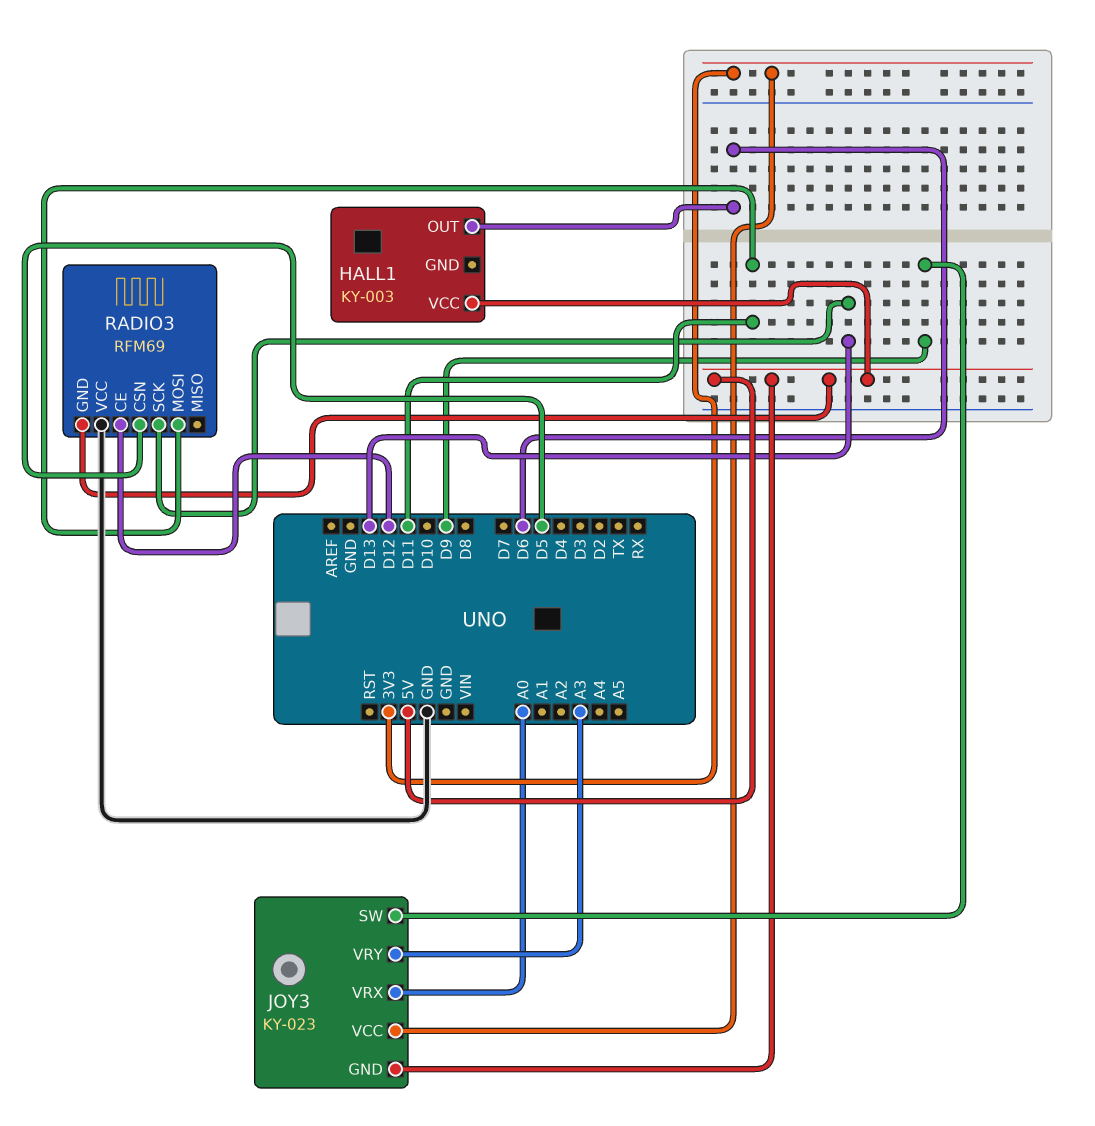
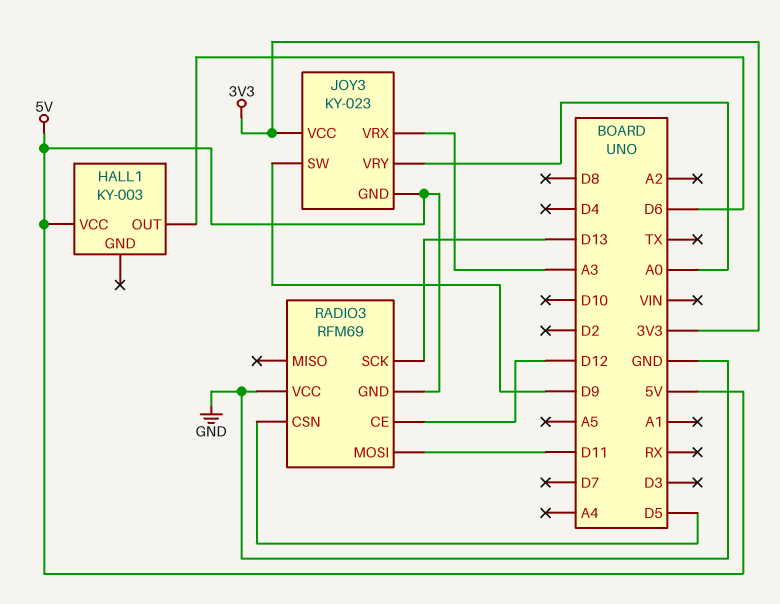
JOY3 pin VRX: A0 -> A3
JOY3 pin VRY: A3 -> A0

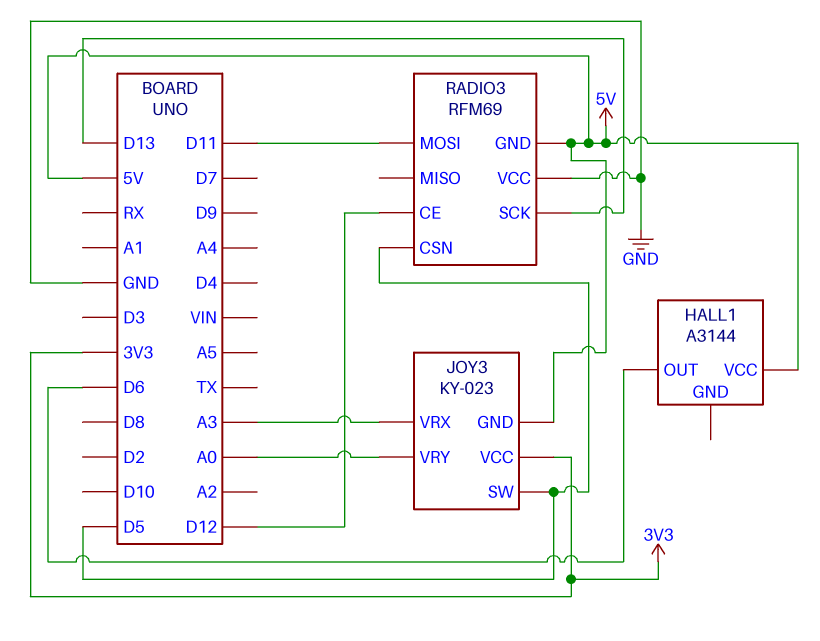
HALL1: KY-003 -> A3144
JOY3 pin SW: D9 -> D5

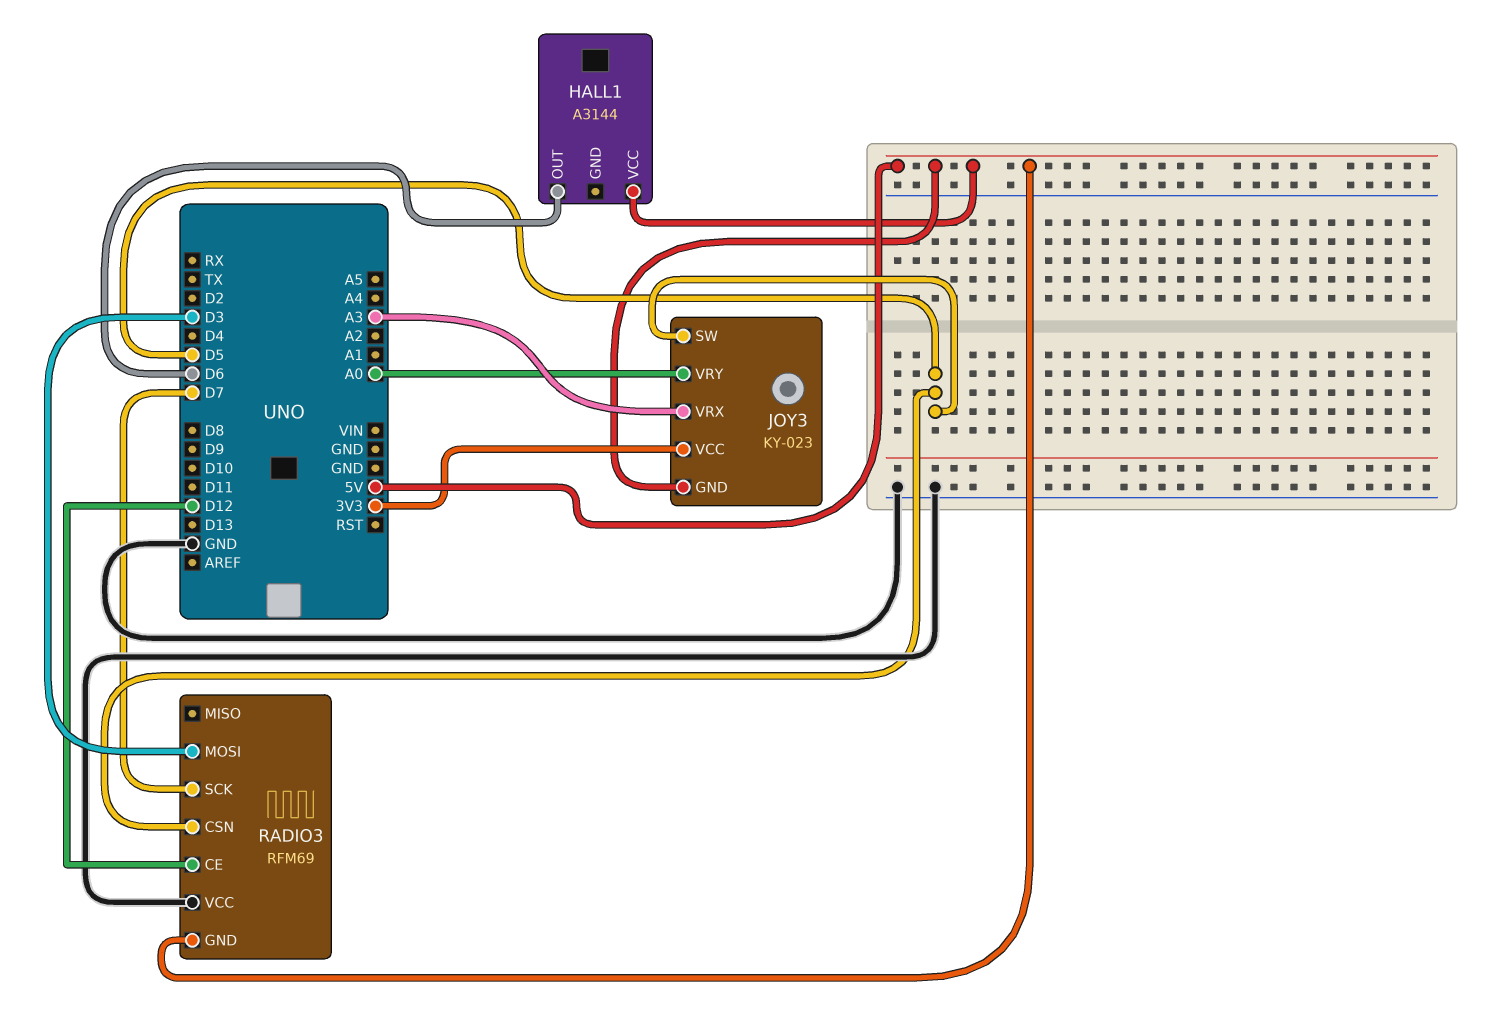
RADIO3 pin MOSI: D11 -> D3
RADIO3 pin SCK: D13 -> D7

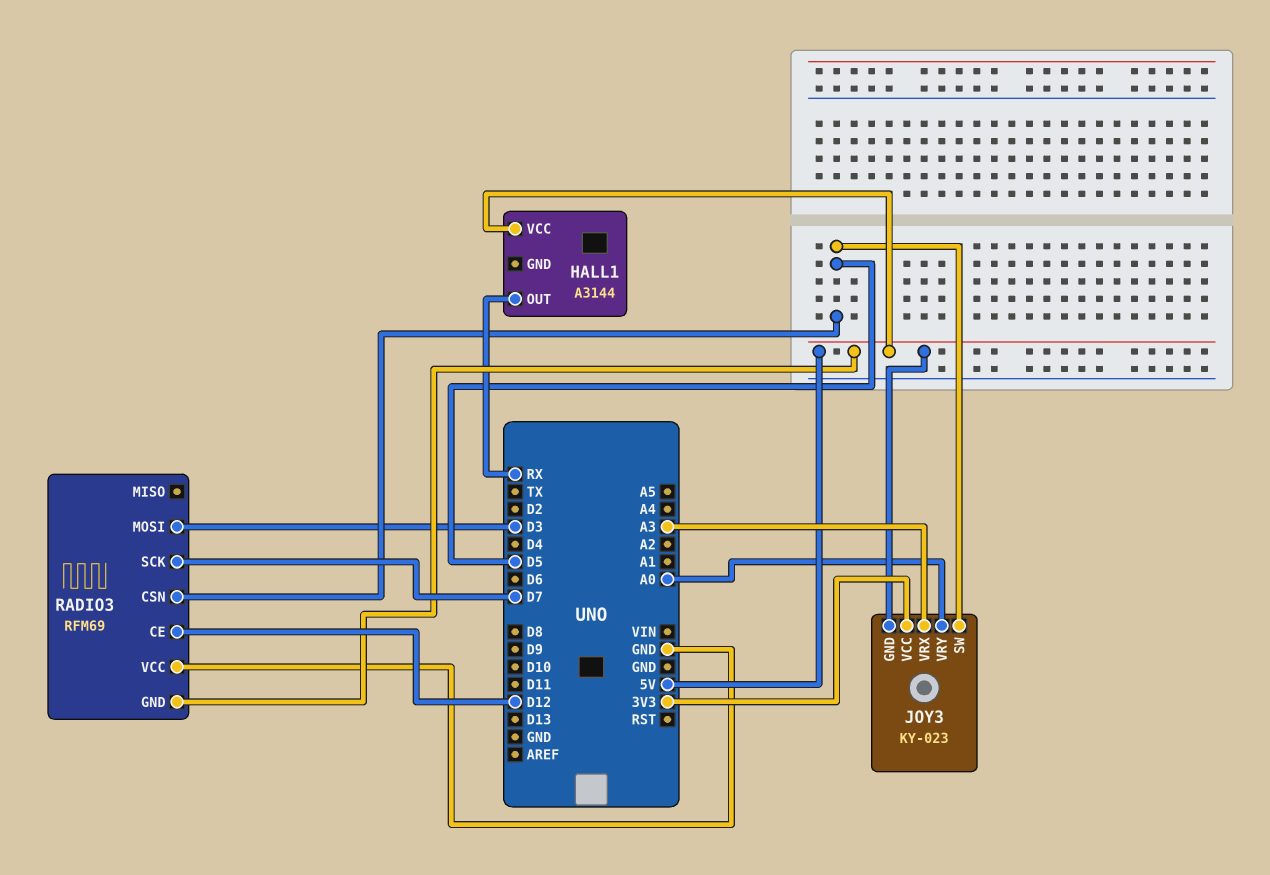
HALL1 pin OUT: D6 -> RX

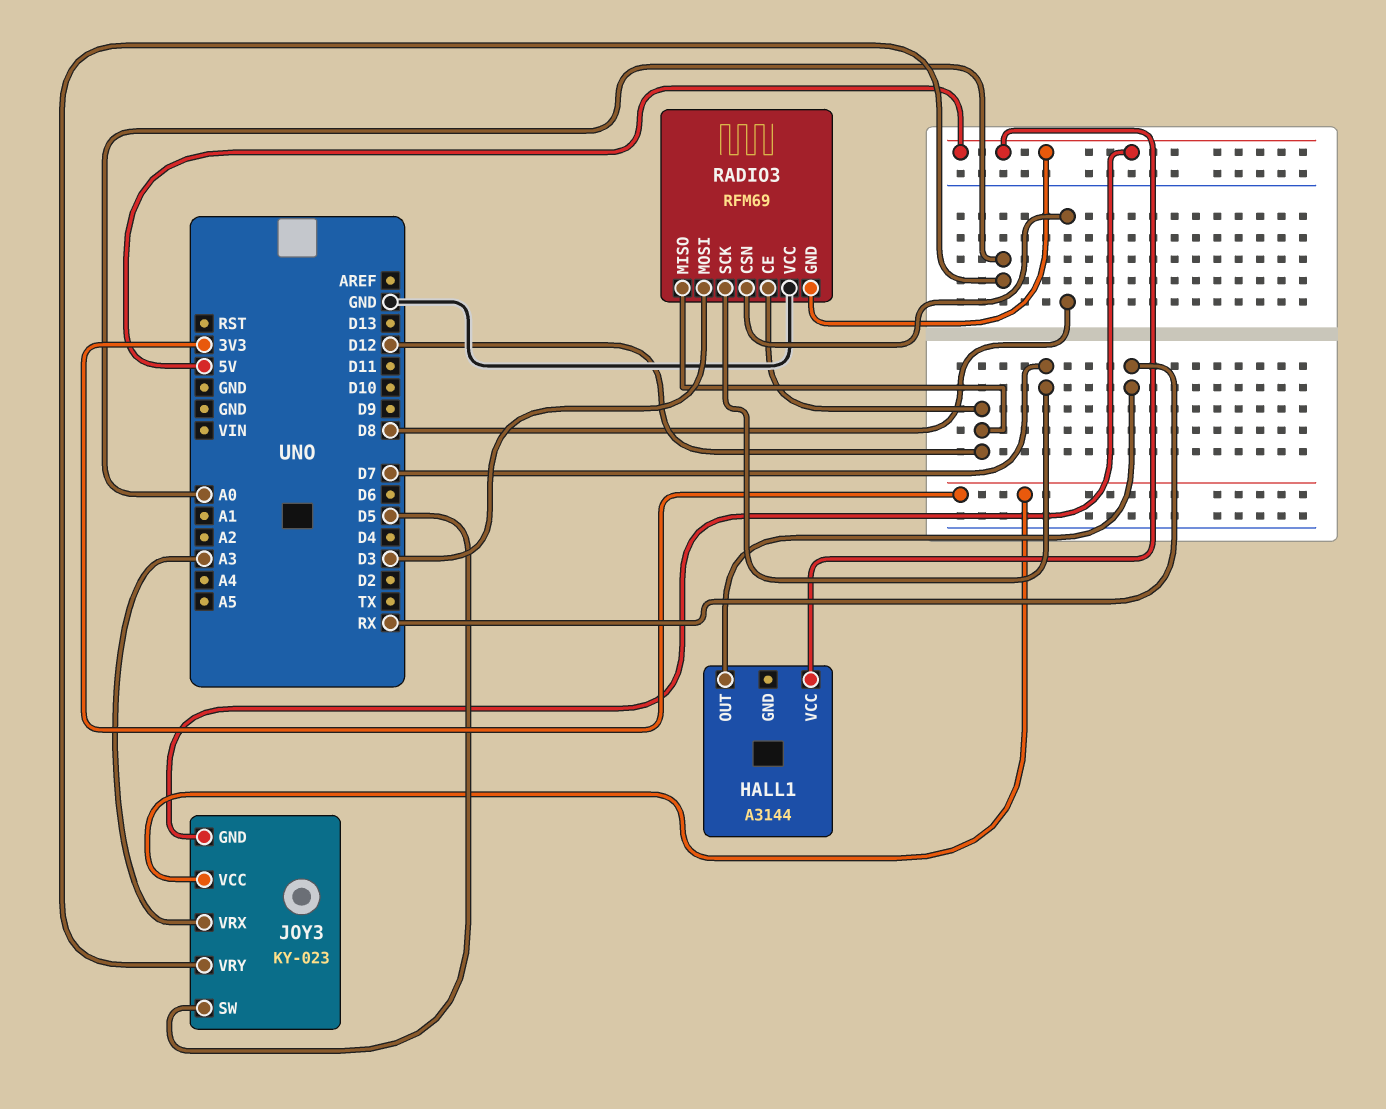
RADIO3 pin CSN: D5 -> D8
RADIO3 pin MISO: none -> D12

